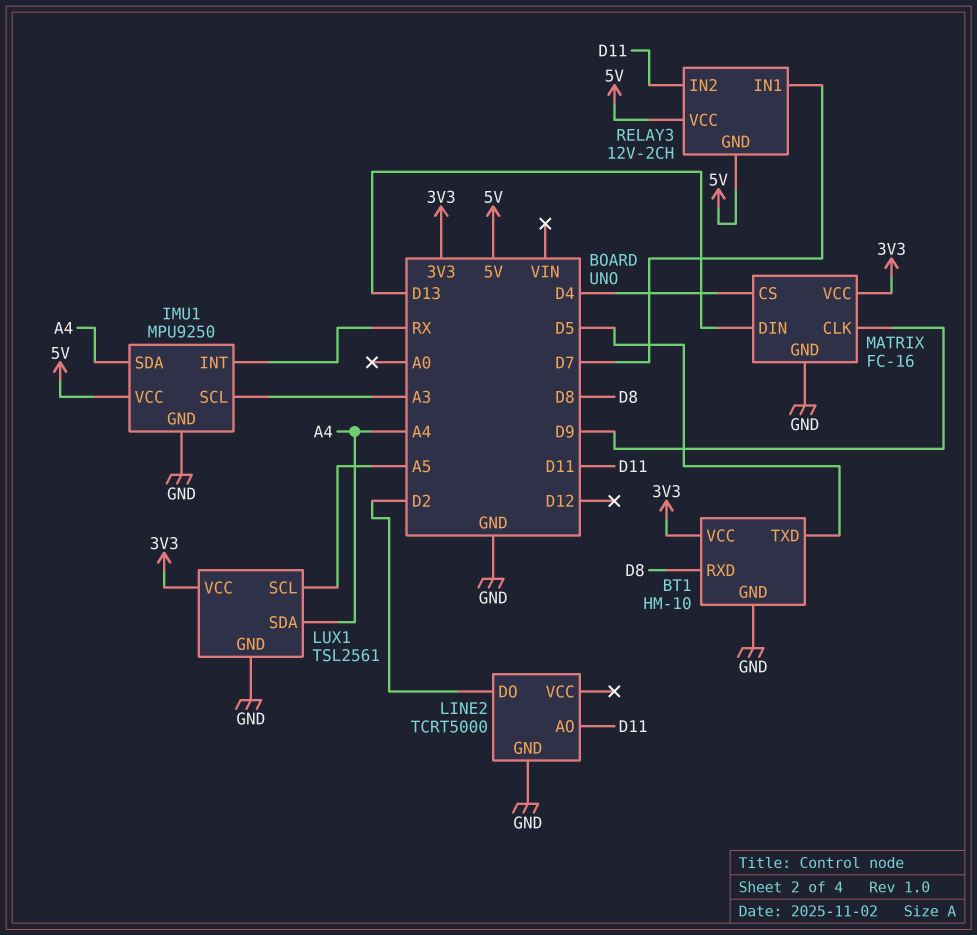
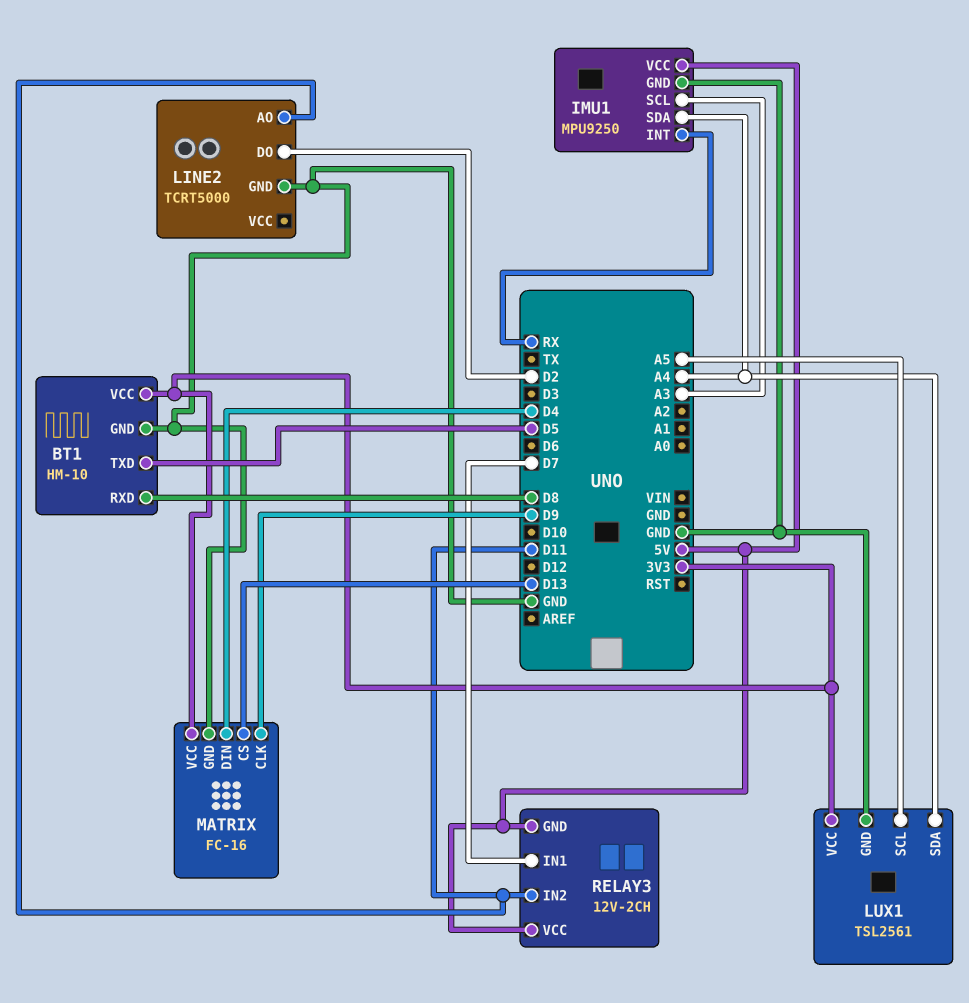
MATRIX pin CS: D4 -> D13
MATRIX pin DIN: D13 -> D4

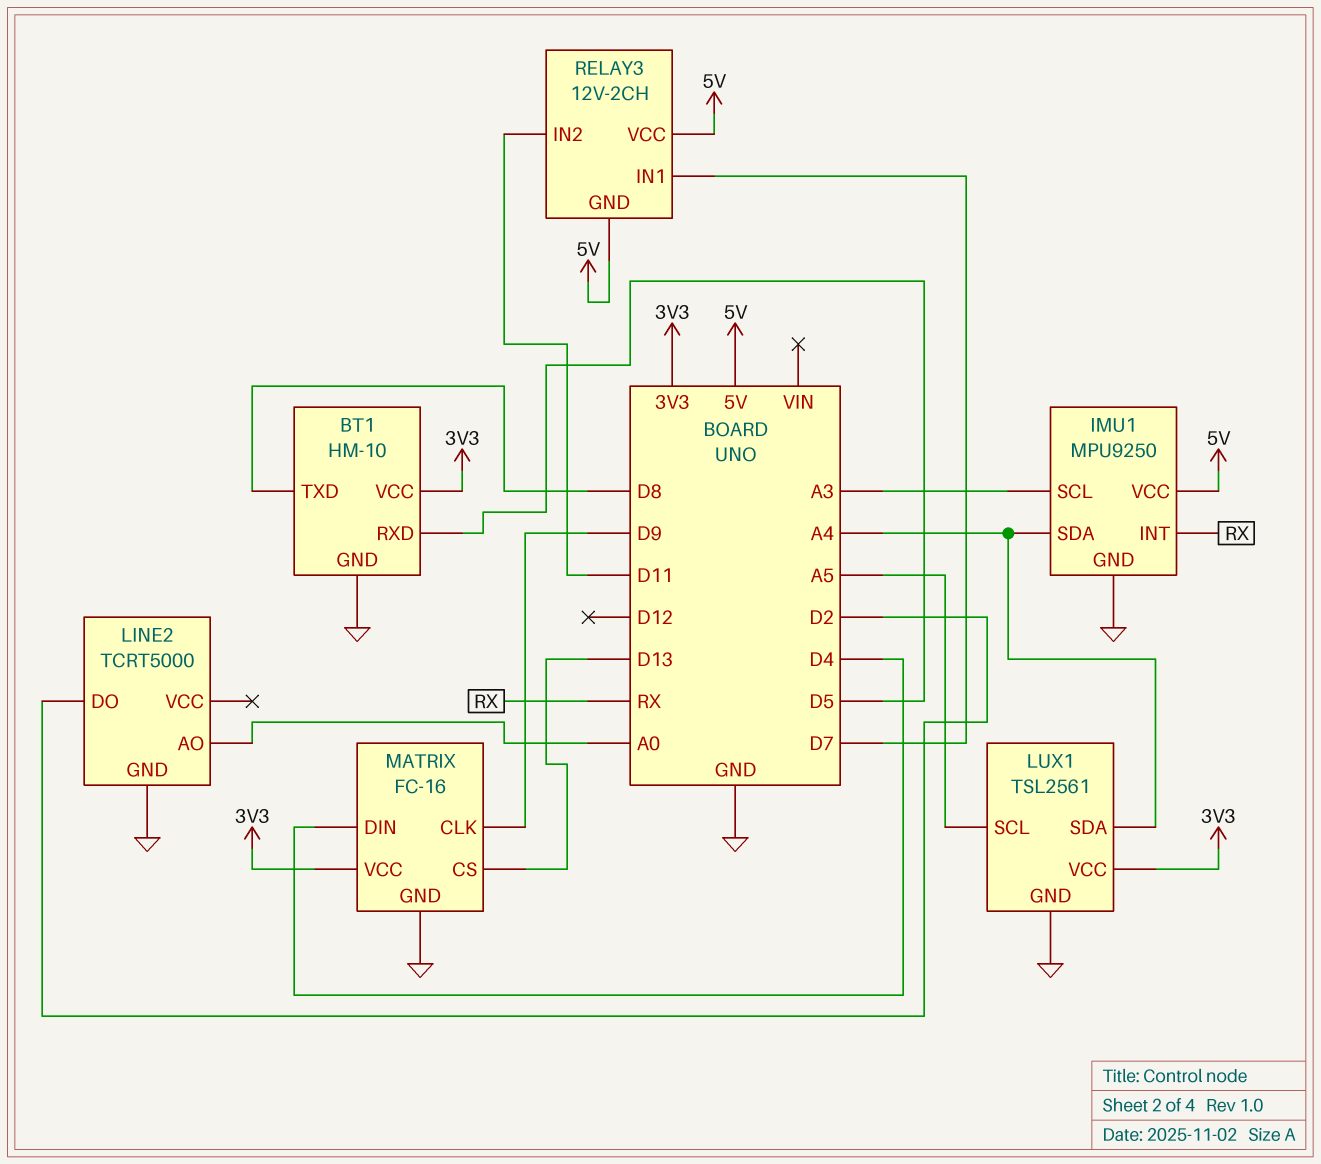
BT1 pin RXD: D8 -> D5
BT1 pin TXD: D5 -> D8
LINE2 pin AO: D11 -> A0

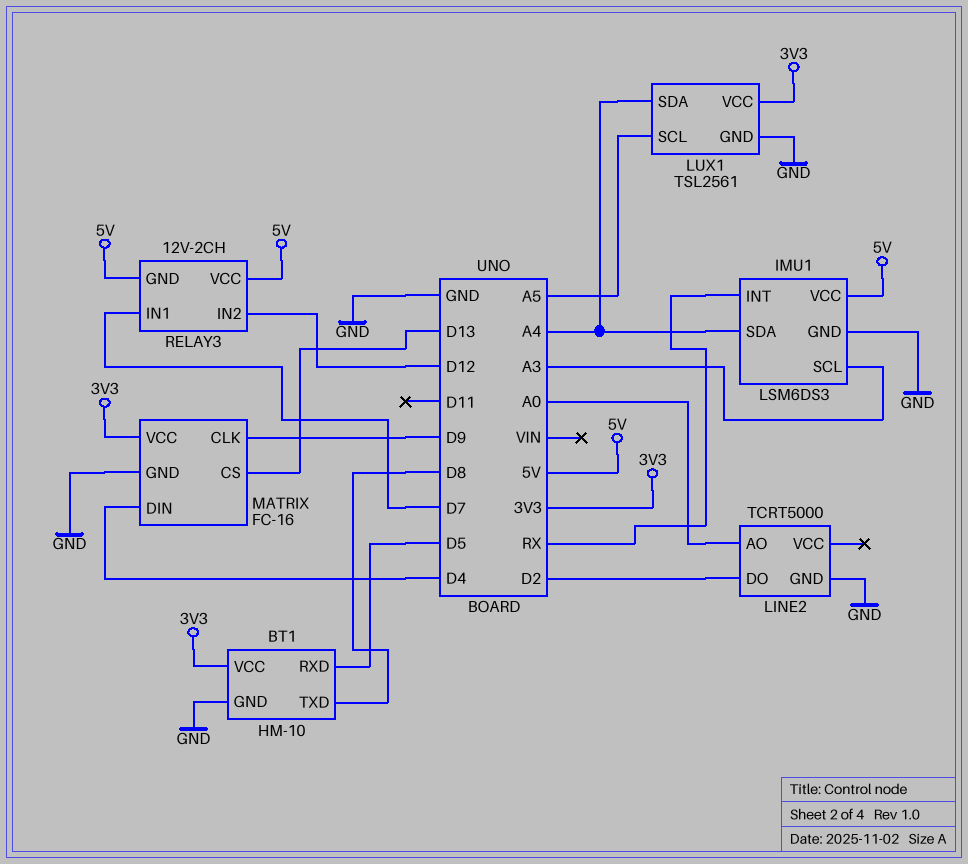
IMU1: MPU9250 -> LSM6DS3
RELAY3 pin IN2: D11 -> D12

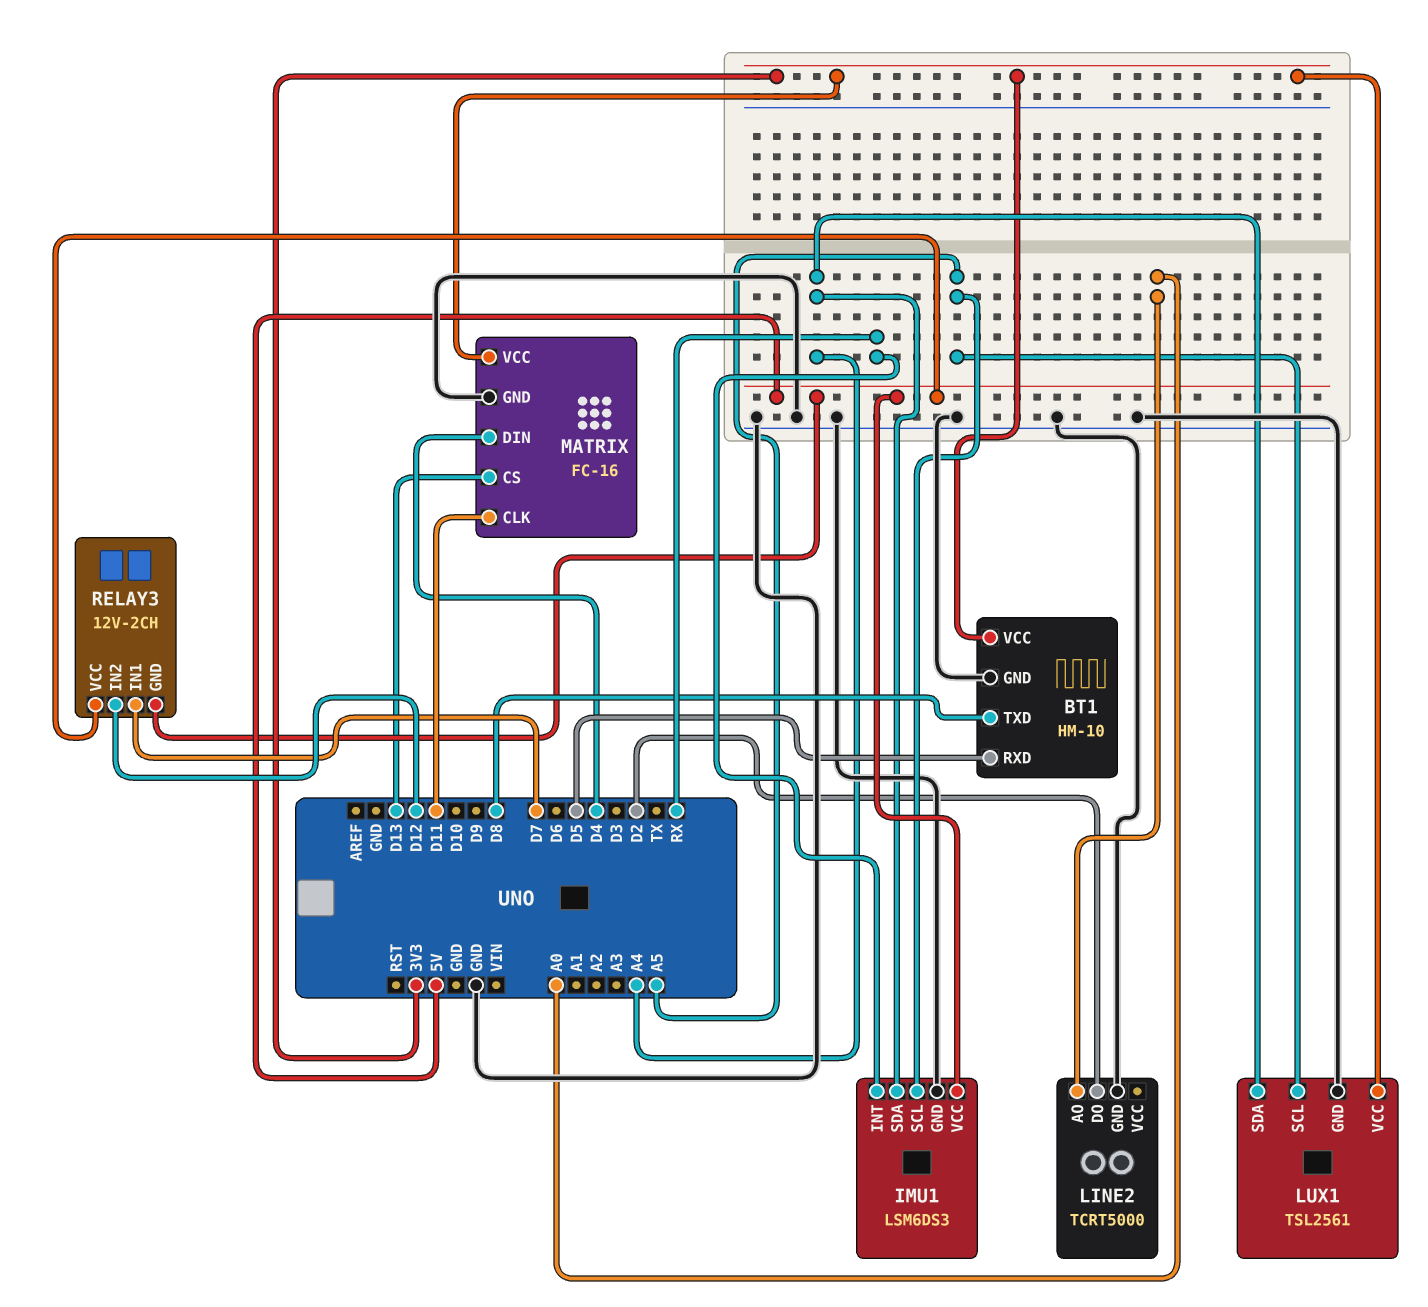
IMU1 pin SCL: A3 -> A5
MATRIX pin CLK: D9 -> D11

